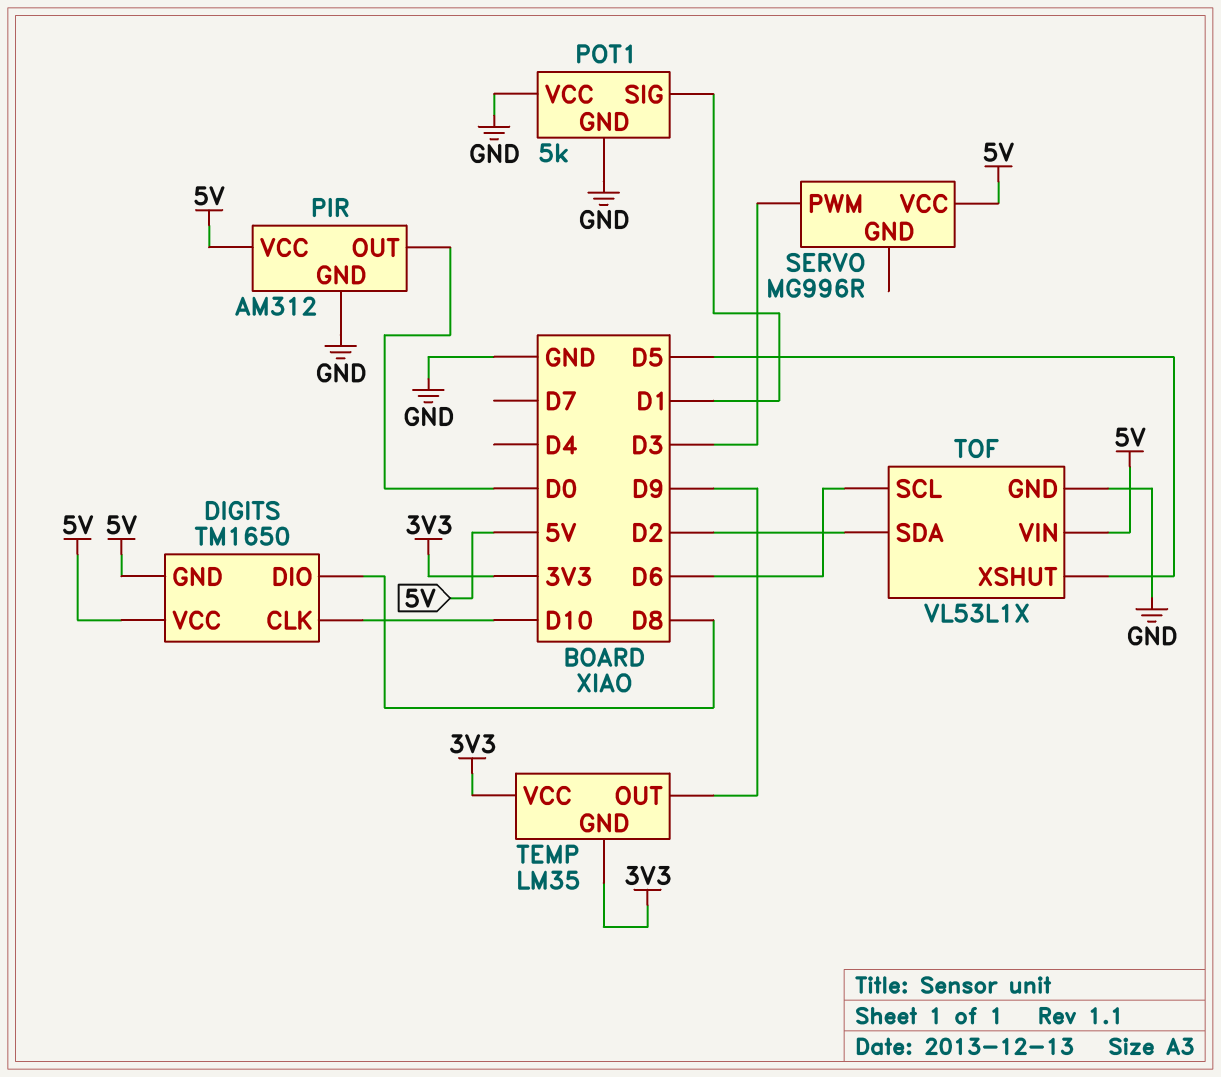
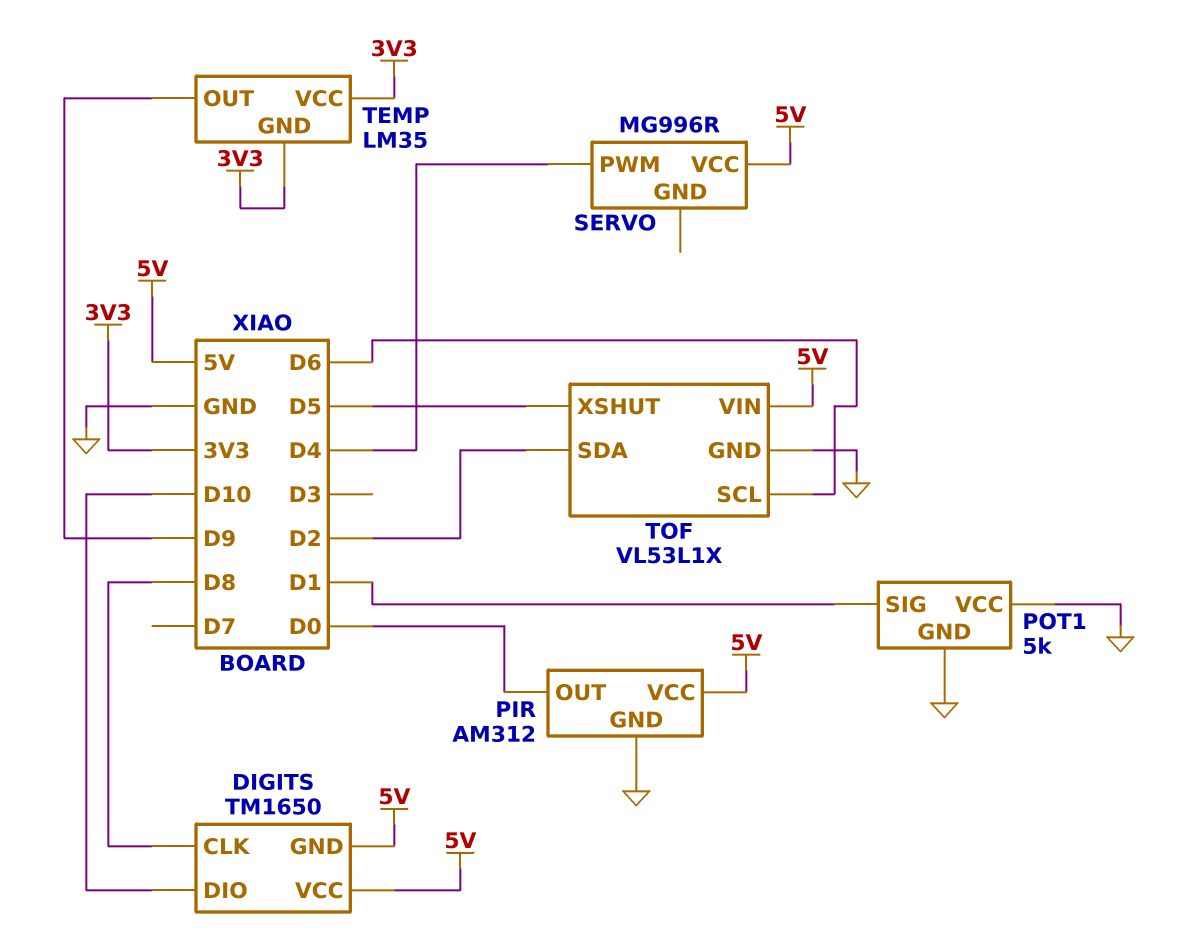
DIGITS pin CLK: D10 -> D8
DIGITS pin DIO: D8 -> D10
SERVO pin PWM: D3 -> D4

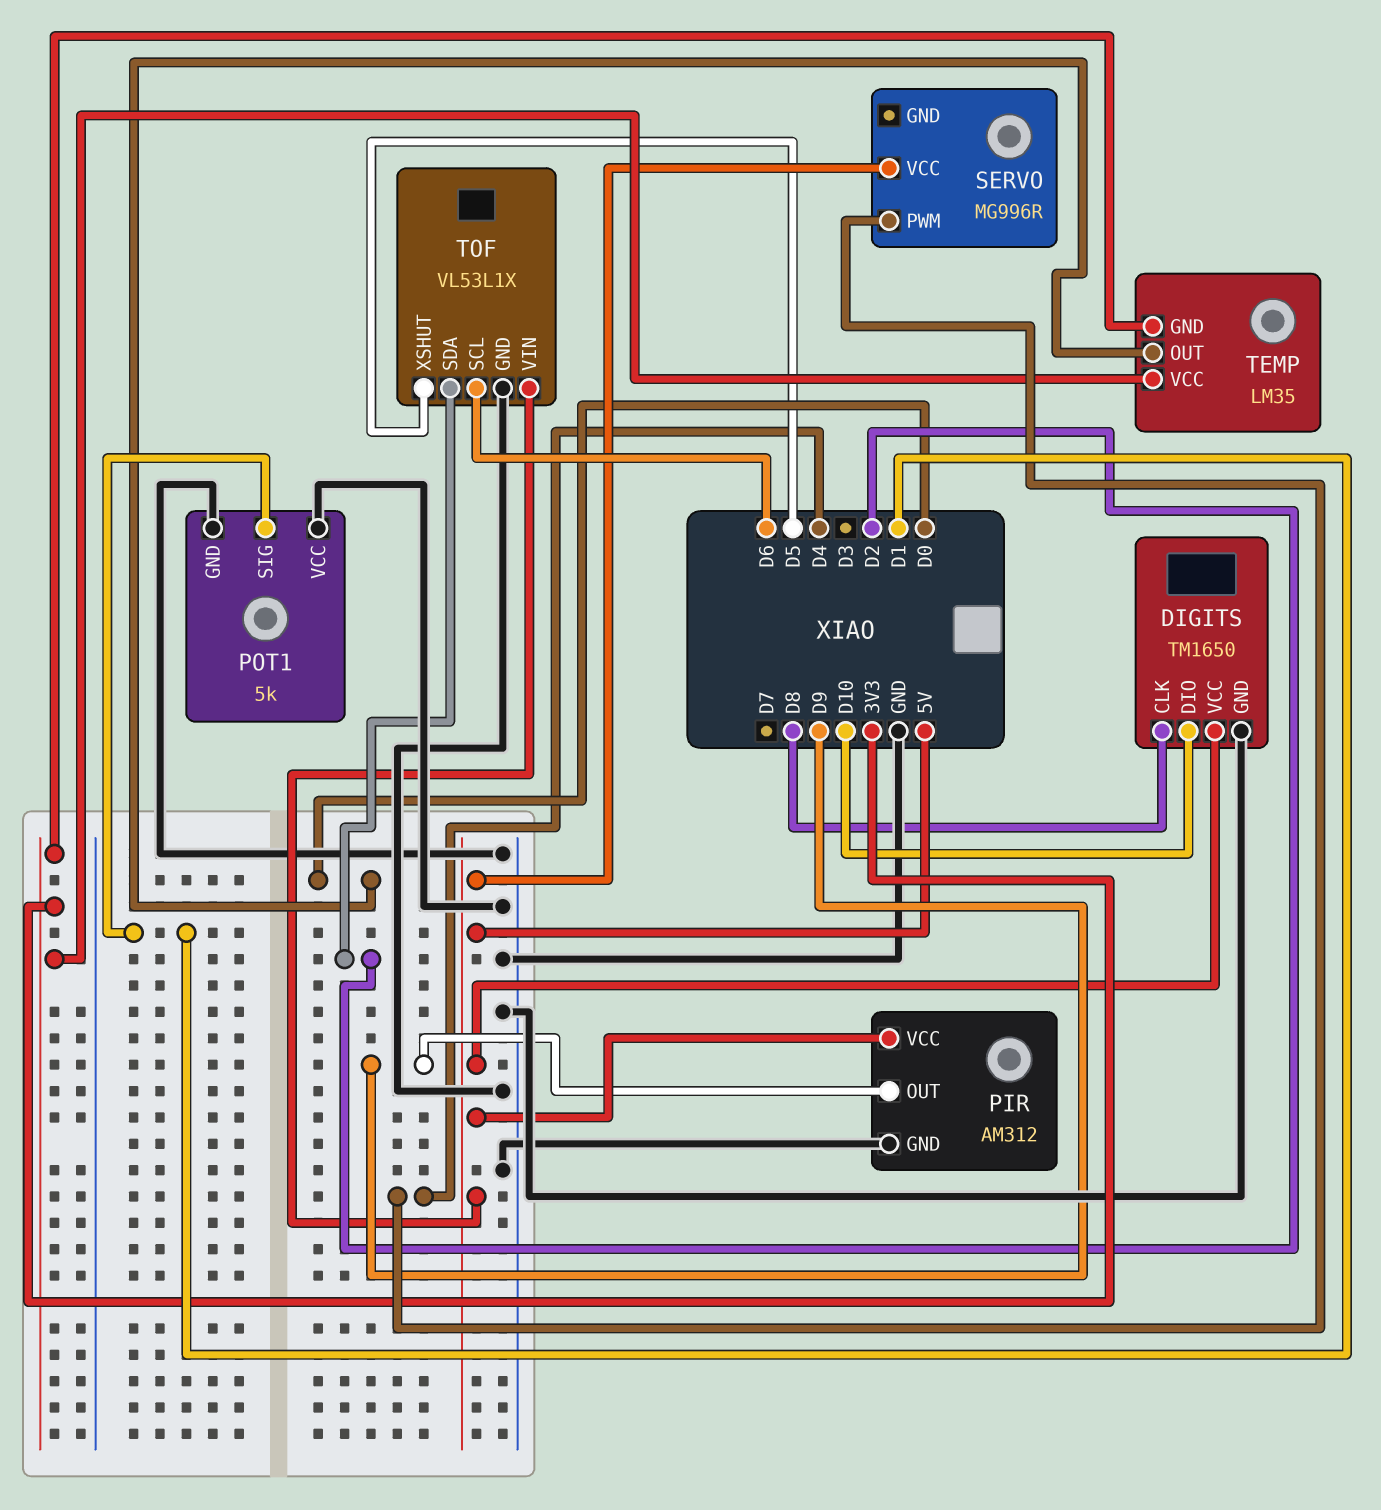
DIGITS pin GND: 5V -> GND
PIR pin OUT: D0 -> D9
TEMP pin OUT: D9 -> D0

